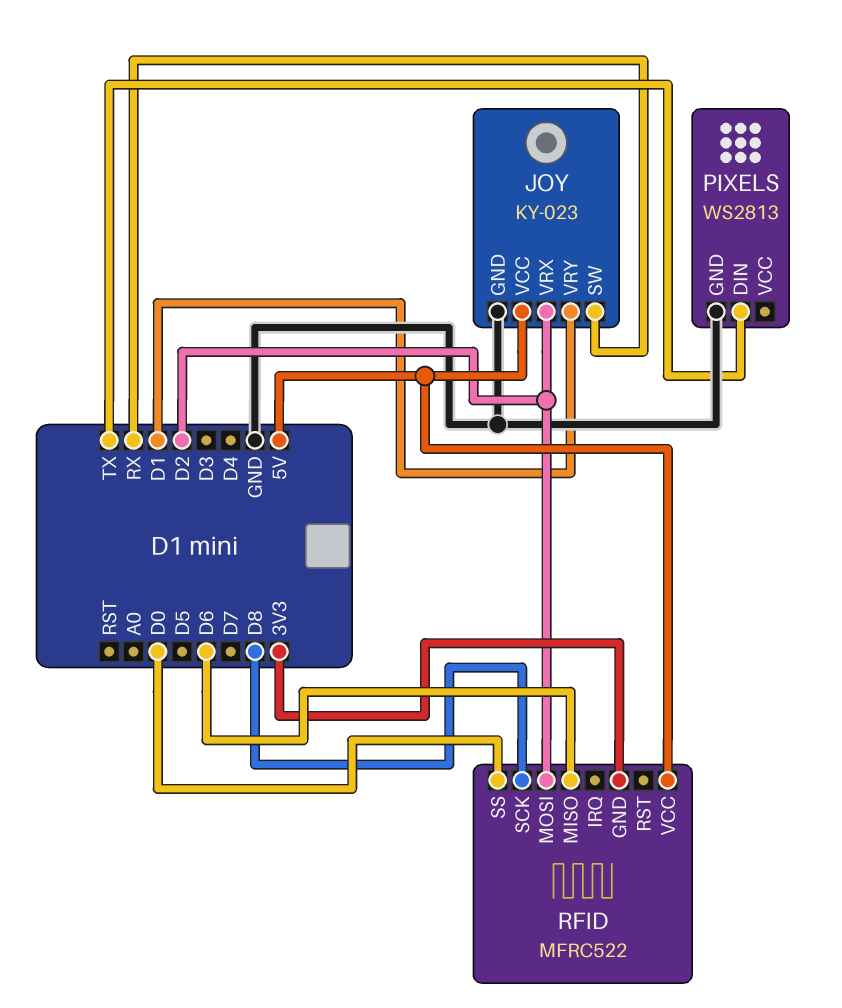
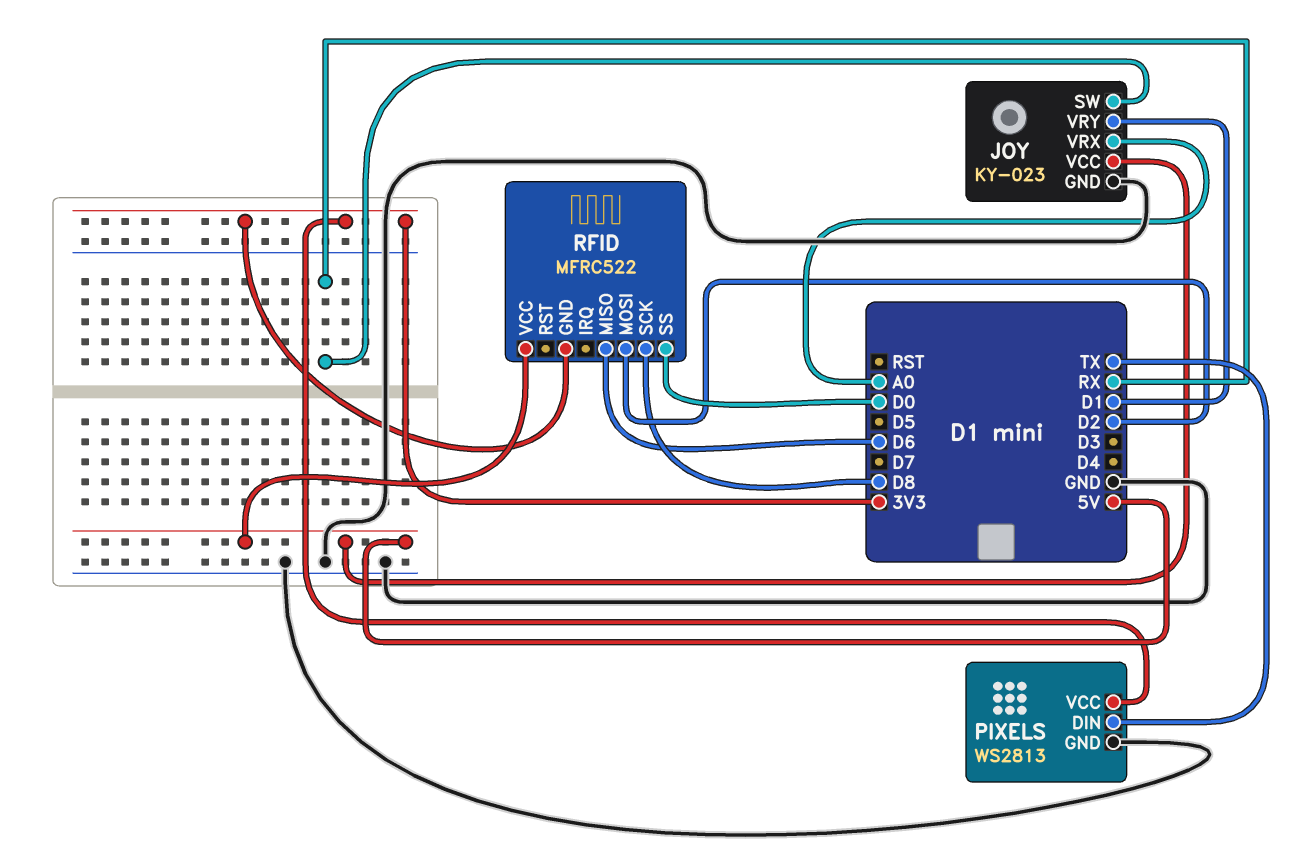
JOY pin VRX: D2 -> A0
PIXELS pin VCC: none -> 3V3

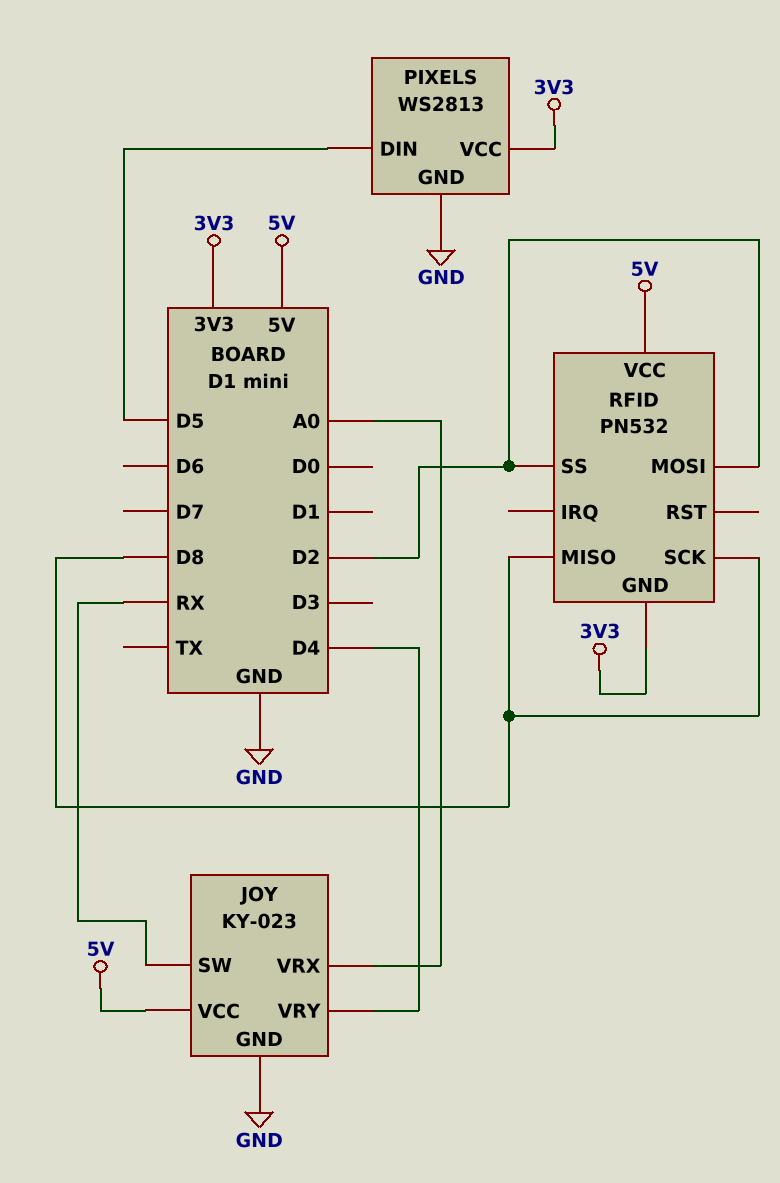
JOY pin VRY: D1 -> D4
PIXELS pin DIN: TX -> D5
RFID: MFRC522 -> PN532
RFID pin MISO: D6 -> D8
RFID pin SS: D0 -> D2

